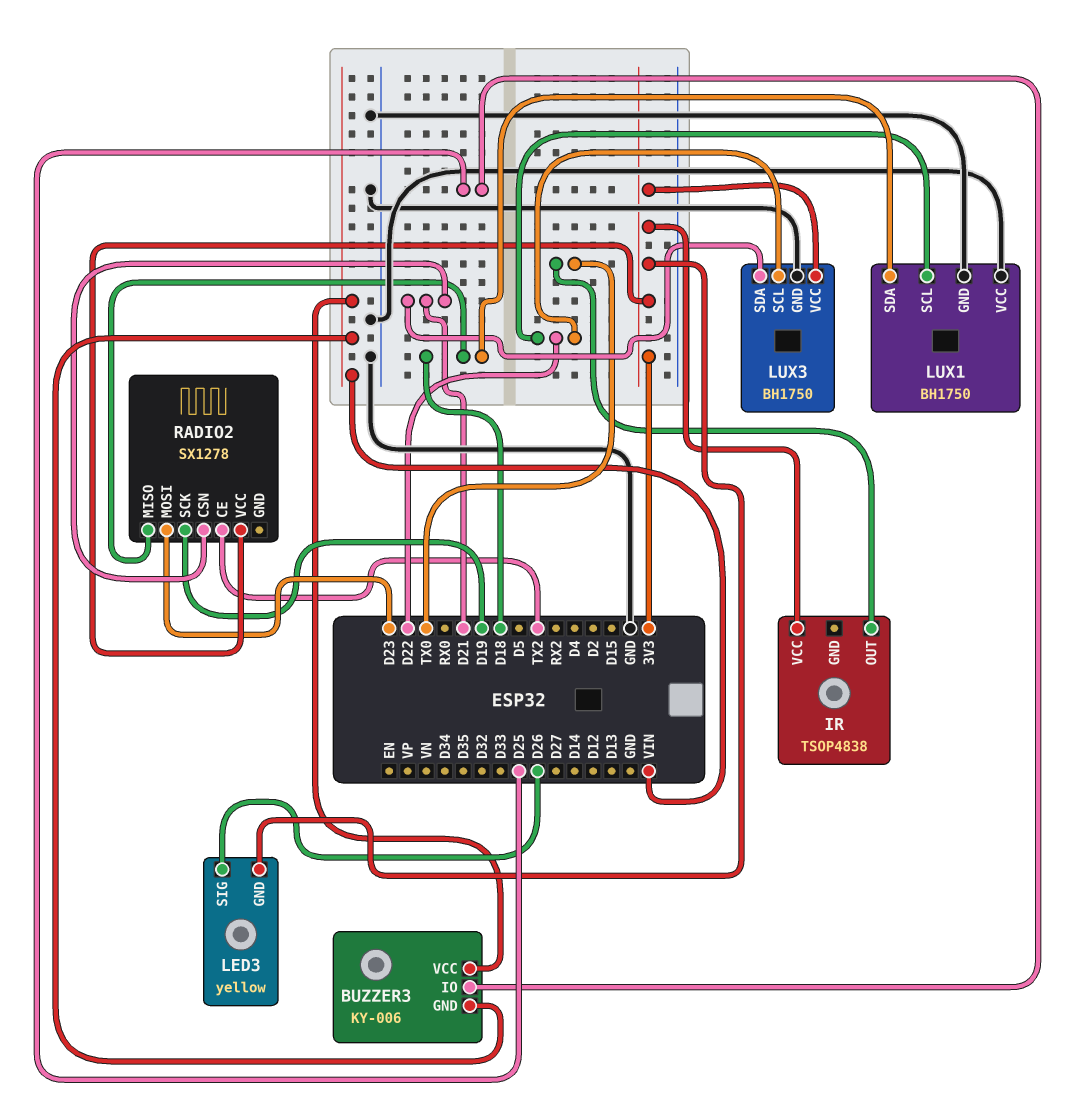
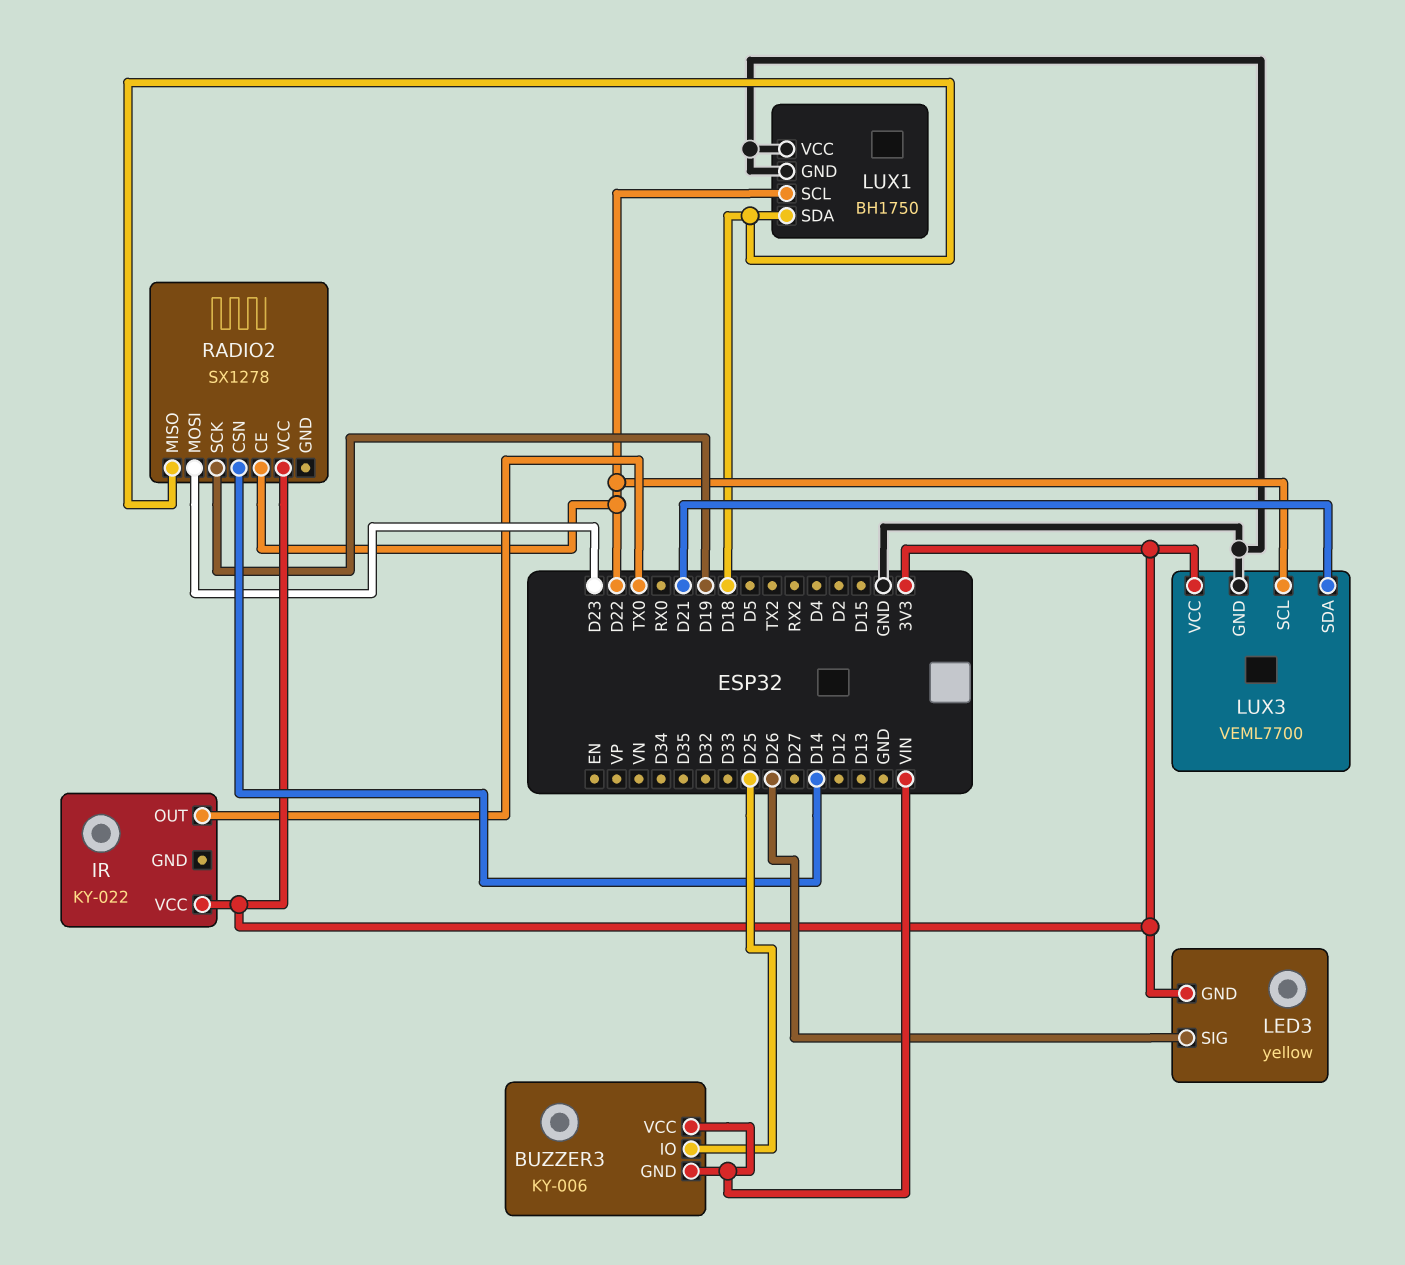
IR: TSOP4838 -> KY-022
LUX3: BH1750 -> VEML7700
RADIO2 pin CE: TX2 -> D22
RADIO2 pin CSN: D21 -> D14

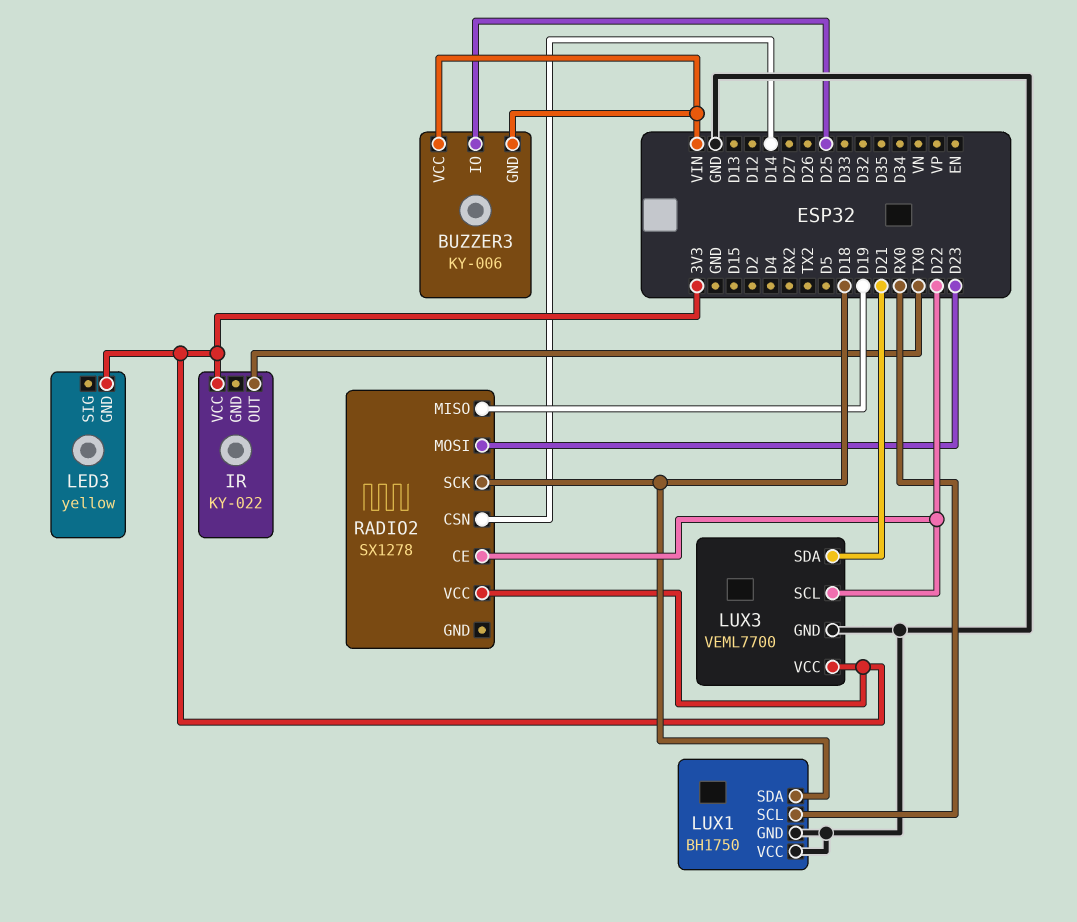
LED3 pin SIG: D26 -> none
LUX1 pin SCL: D22 -> RX0
RADIO2 pin MISO: D18 -> D19
RADIO2 pin SCK: D19 -> D18

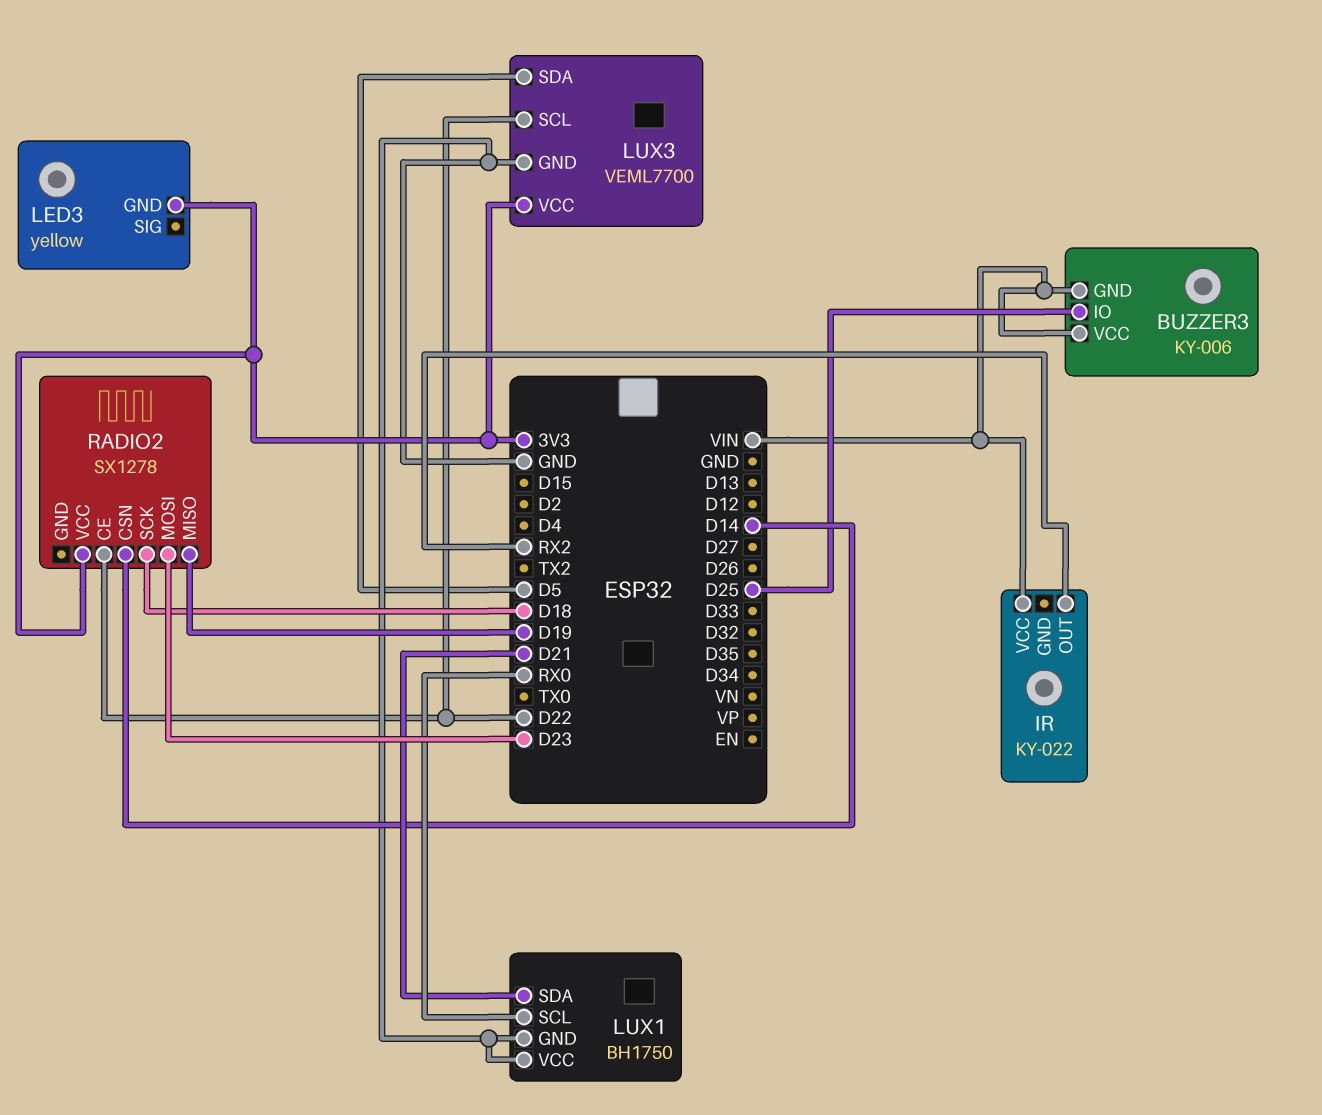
IR pin OUT: TX0 -> RX2
IR pin VCC: 3V3 -> VIN
LUX1 pin SDA: D18 -> D21
LUX3 pin SDA: D21 -> D5

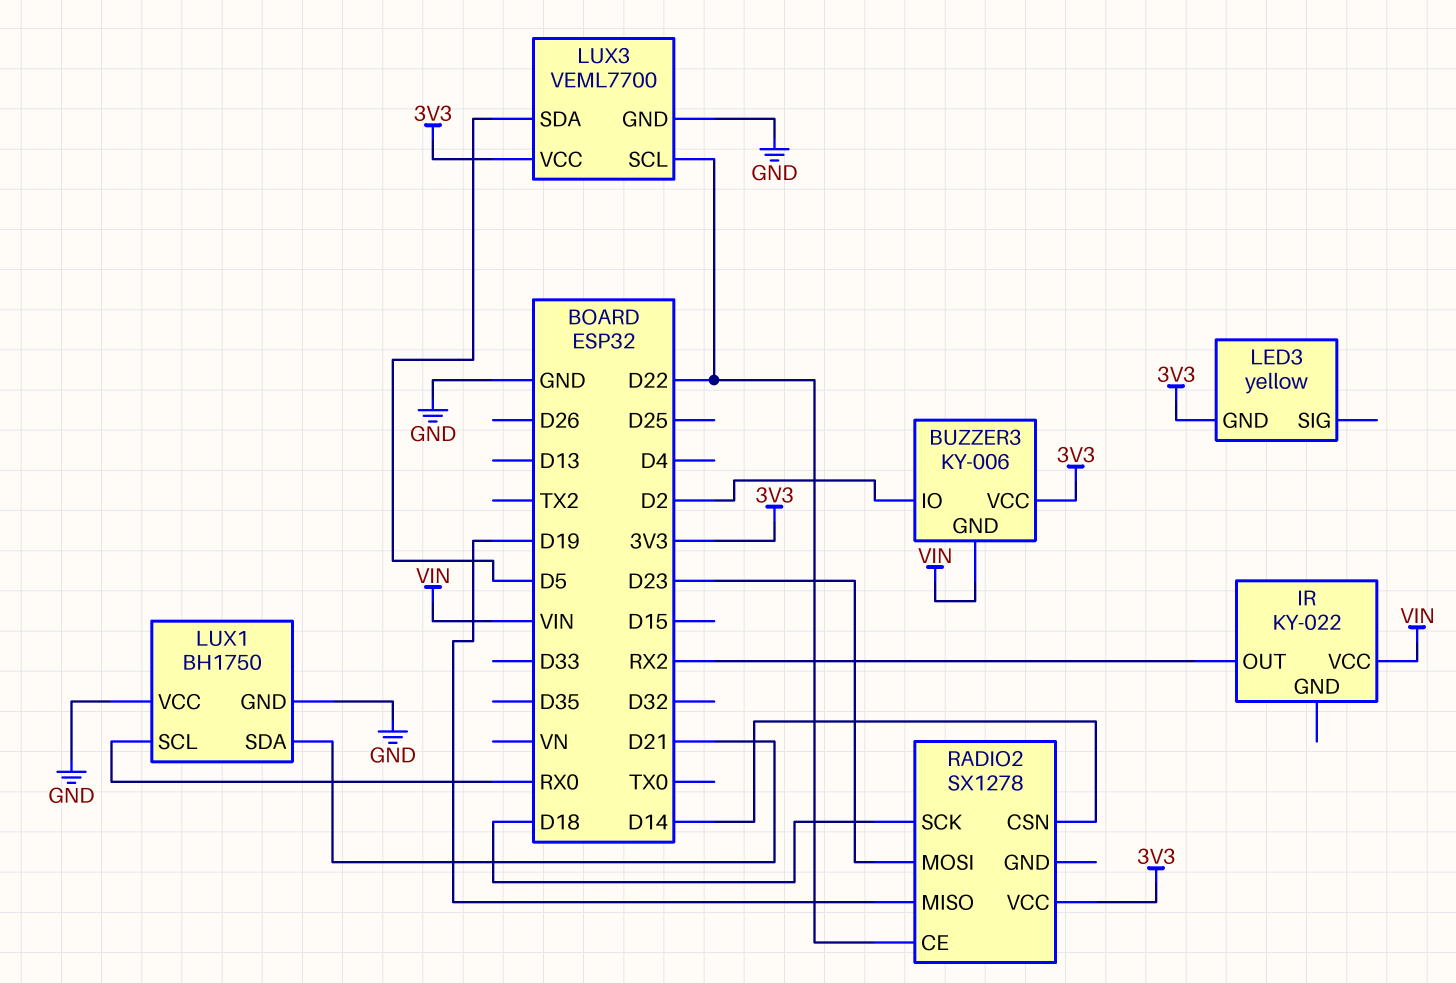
BUZZER3 pin IO: D25 -> D2
BUZZER3 pin VCC: VIN -> 3V3

